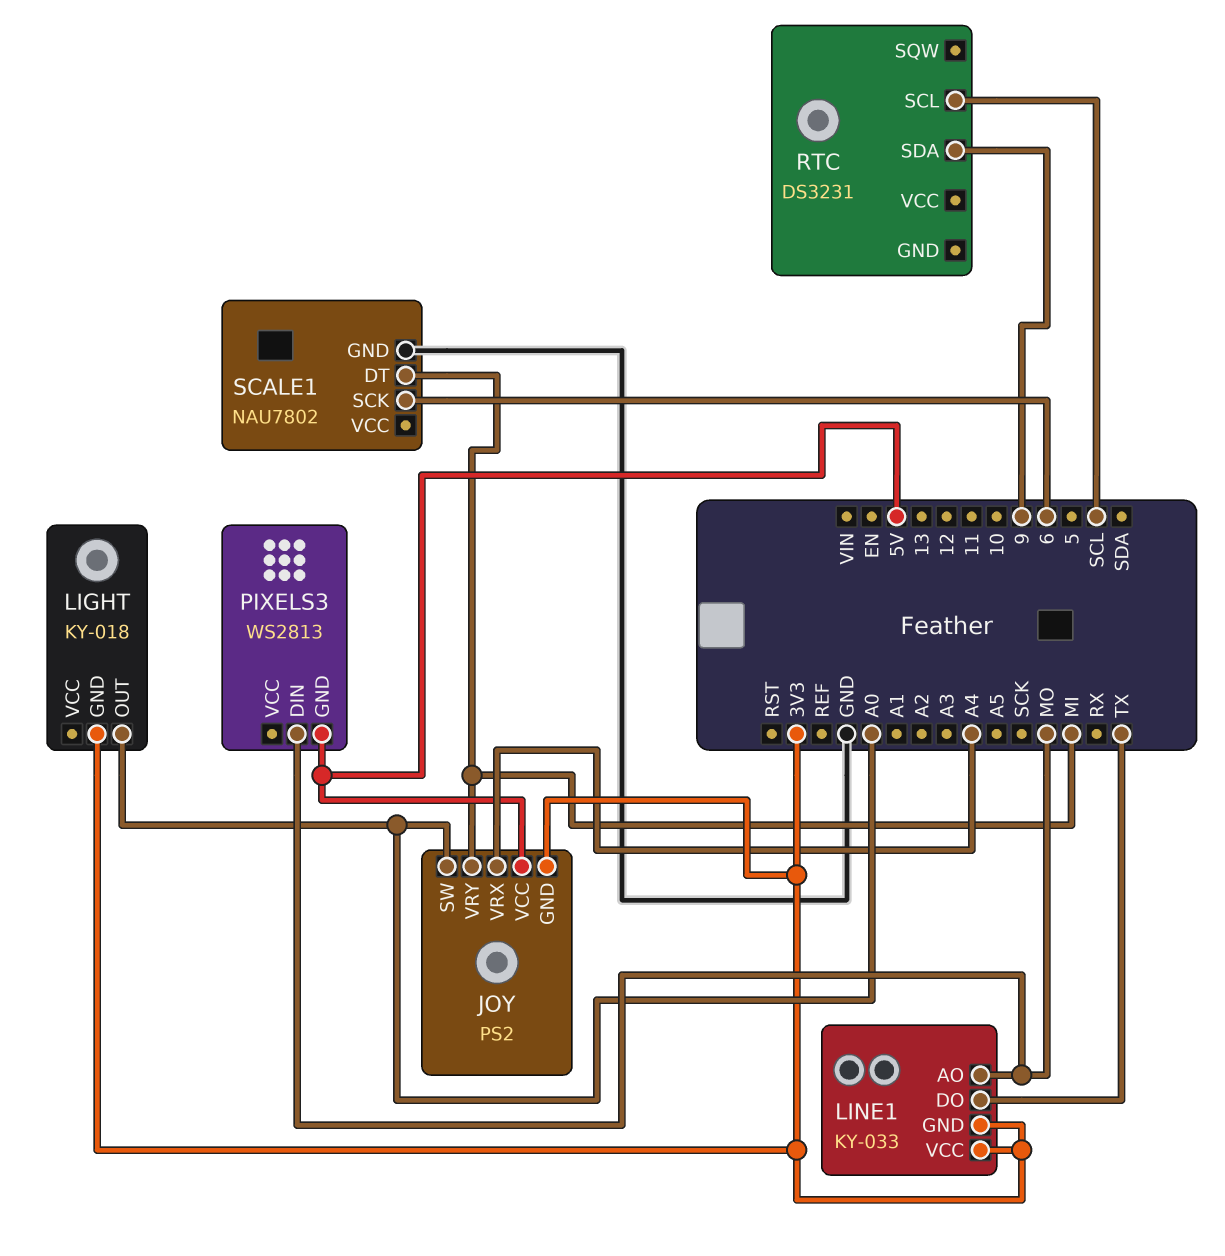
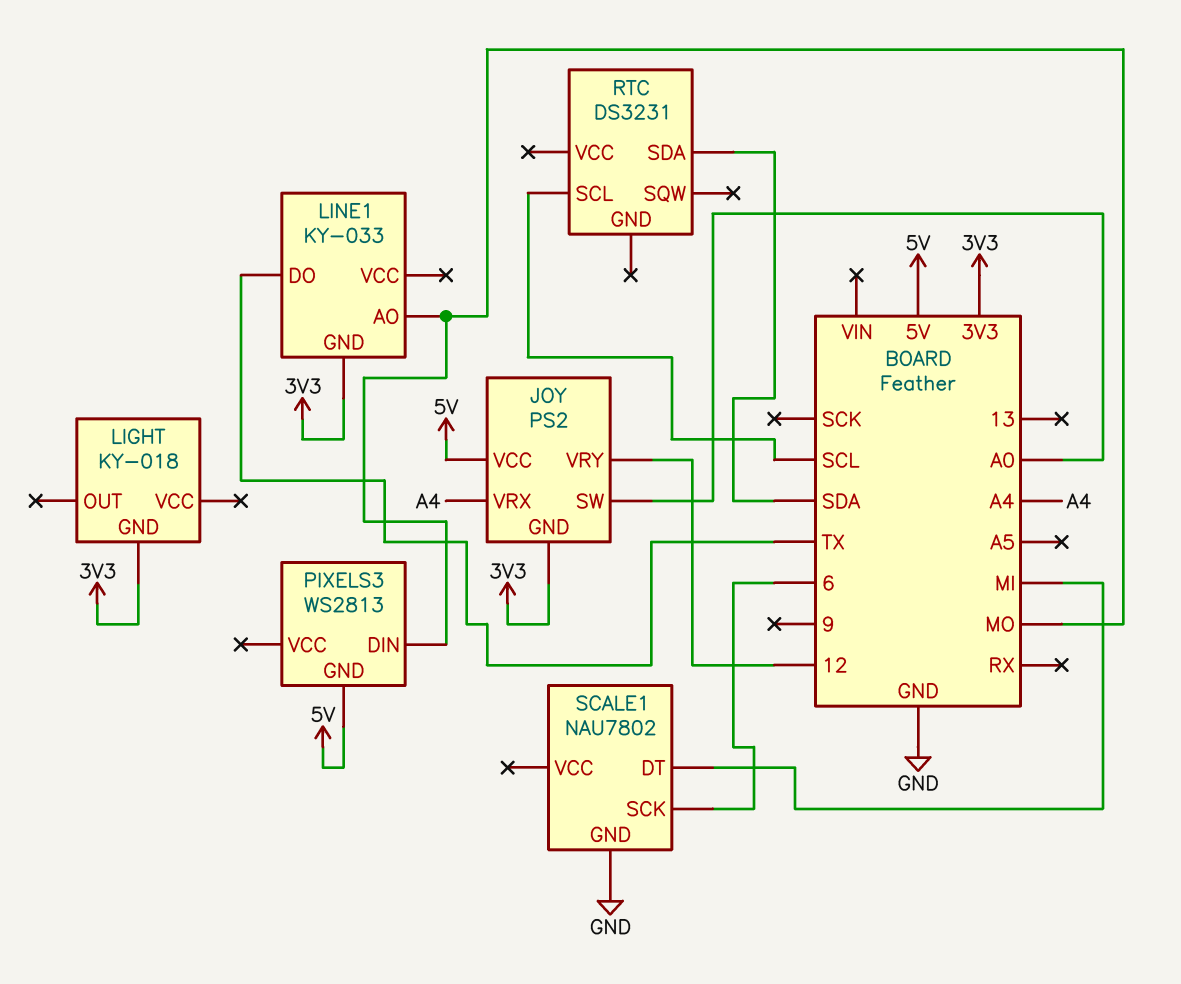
JOY pin VRY: MI -> 12
LIGHT pin OUT: A0 -> none
LINE1 pin VCC: 3V3 -> none
RTC pin SDA: 9 -> SDA

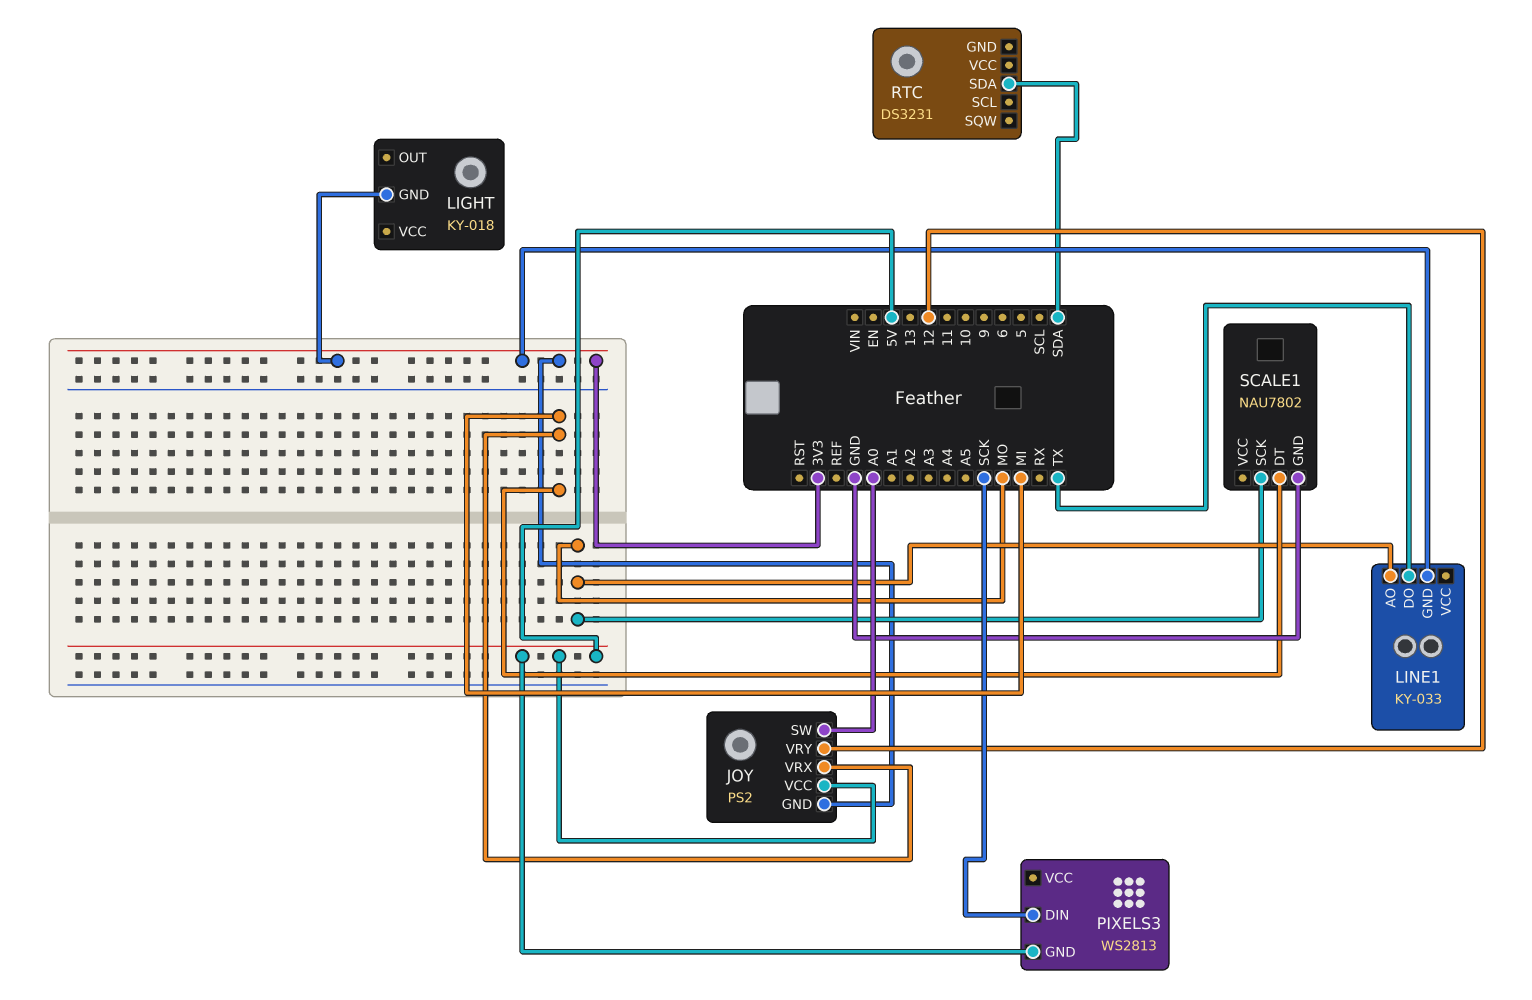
JOY pin VRX: A4 -> MI
PIXELS3 pin DIN: MO -> SCK
RTC pin SCL: SCL -> none
SCALE1 pin SCK: 6 -> MO

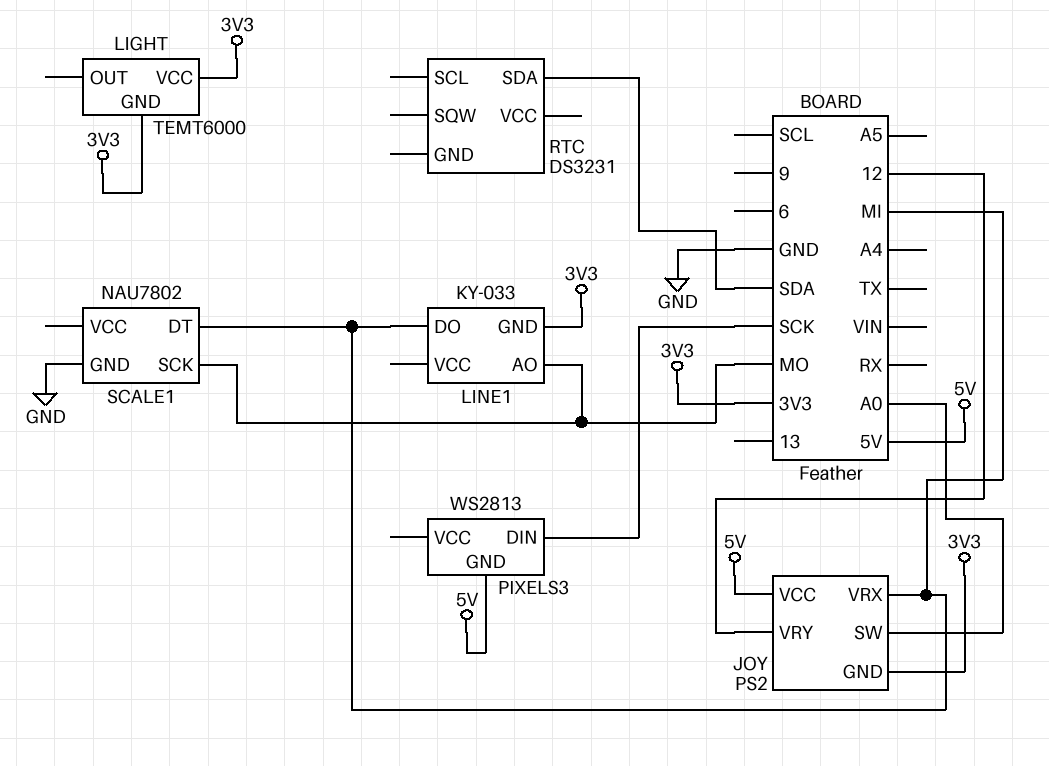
LIGHT: KY-018 -> TEMT6000
LIGHT pin VCC: none -> 3V3
LINE1 pin DO: TX -> MI

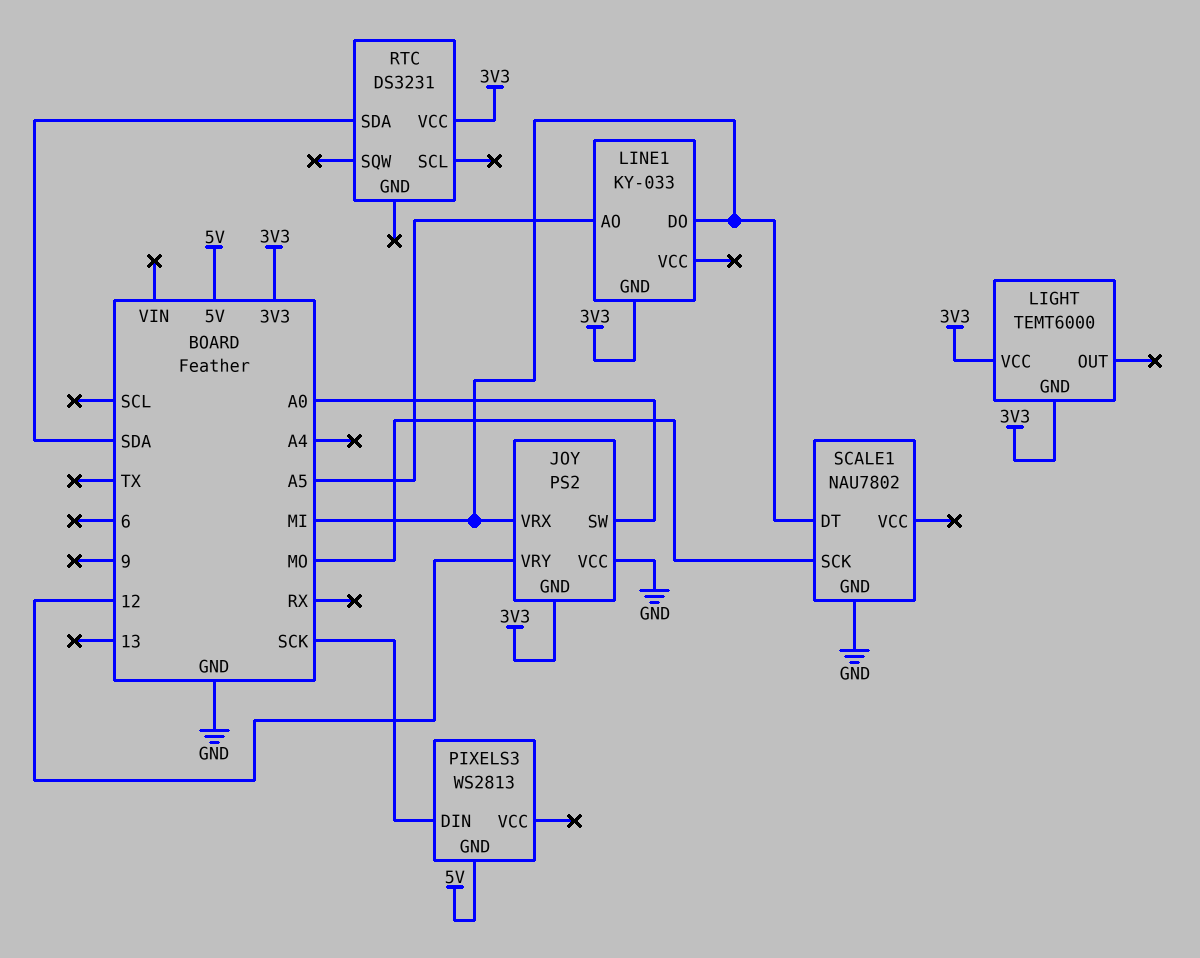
JOY pin VCC: 5V -> GND
LINE1 pin AO: MO -> A5
RTC pin VCC: none -> 3V3

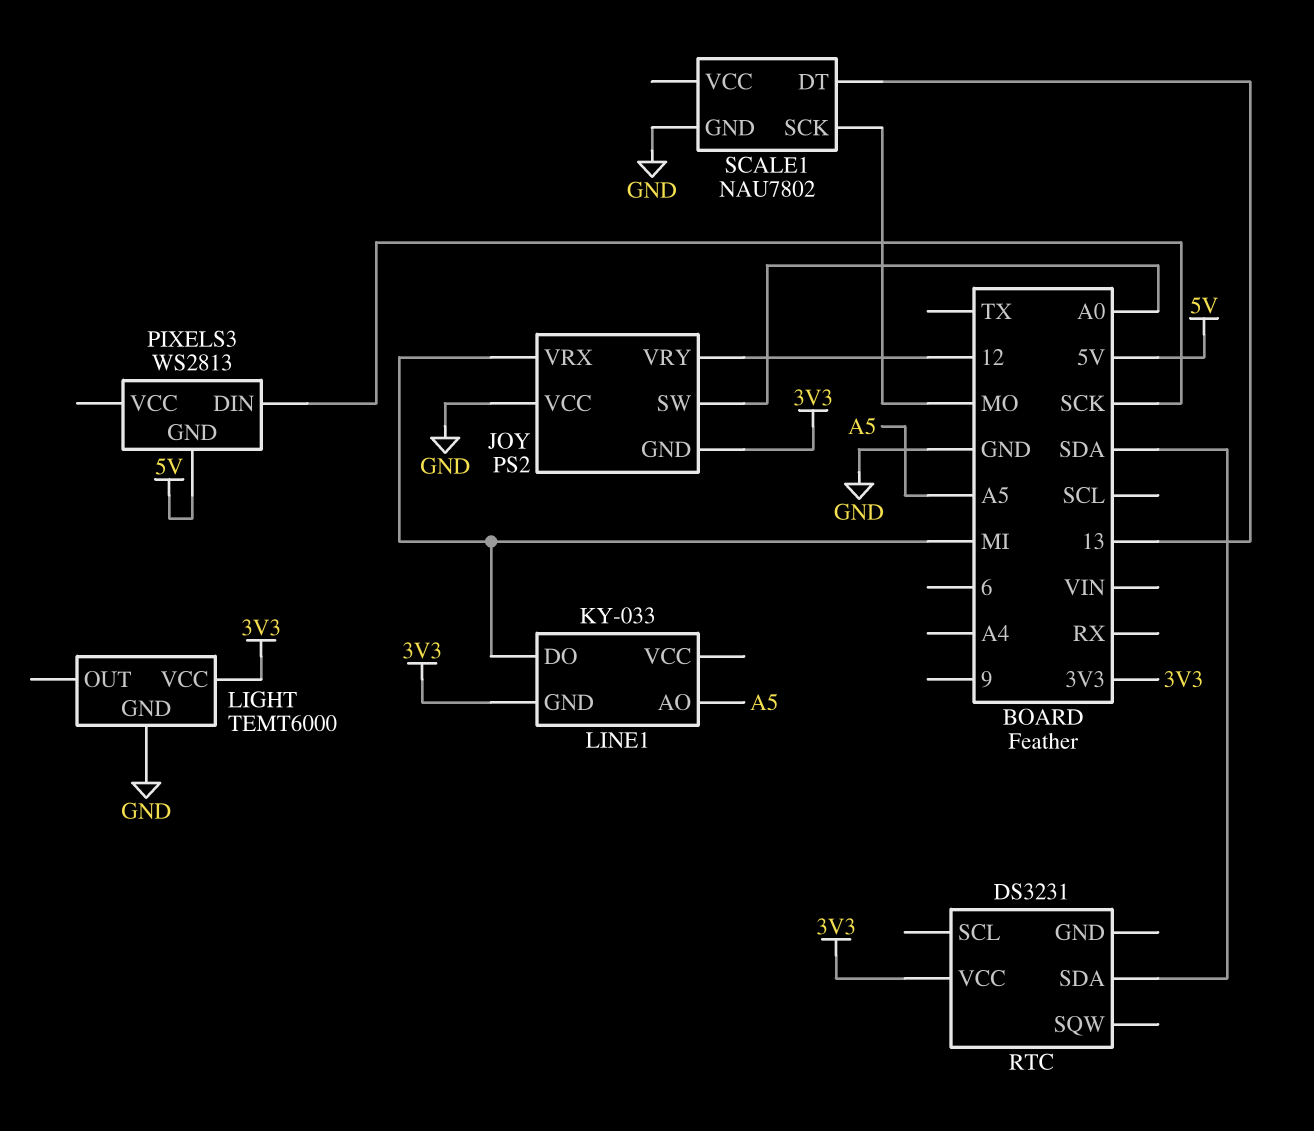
LIGHT pin GND: 3V3 -> GND
SCALE1 pin DT: MI -> 13

